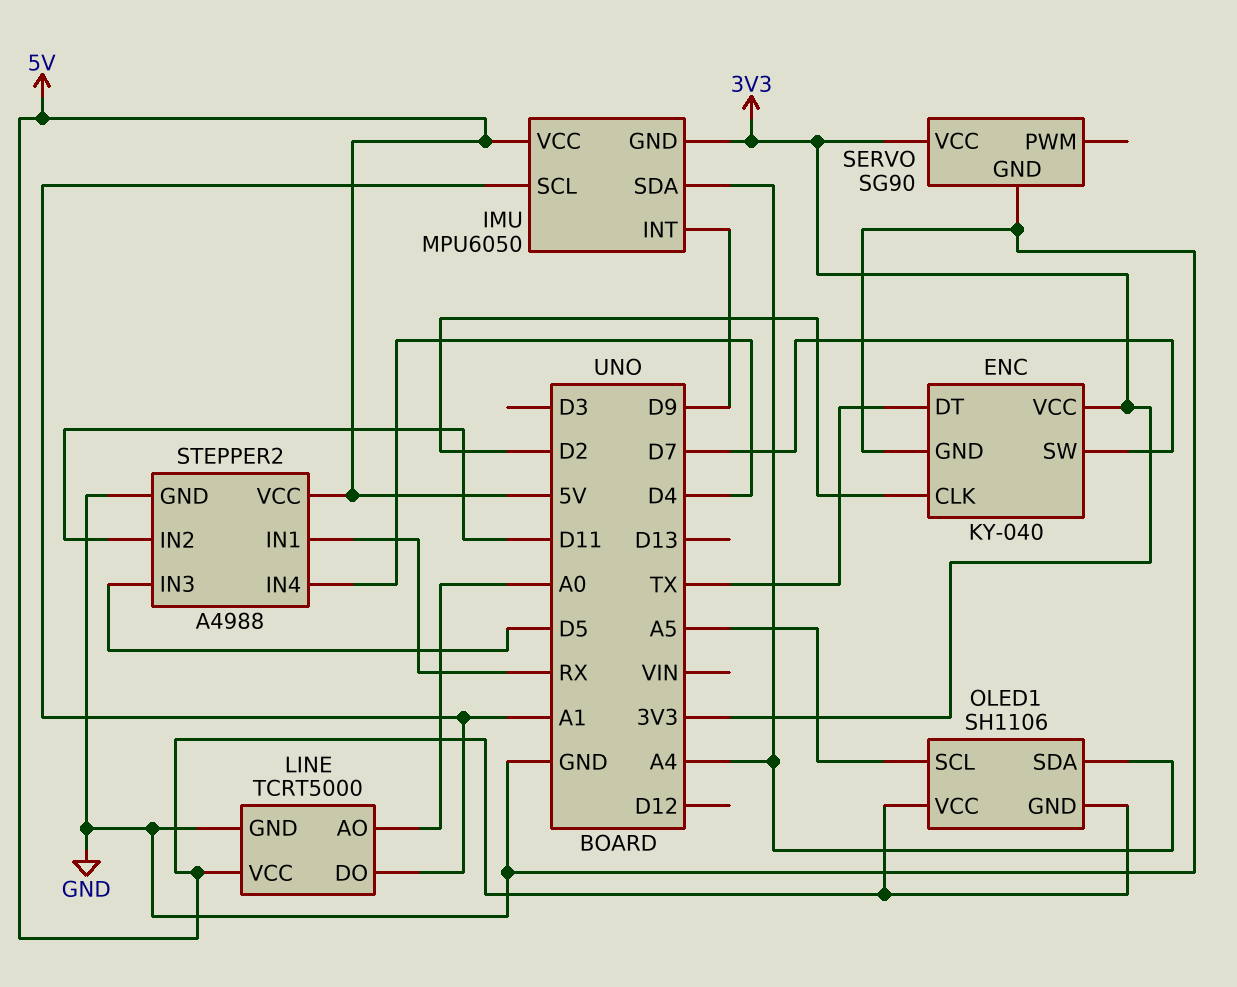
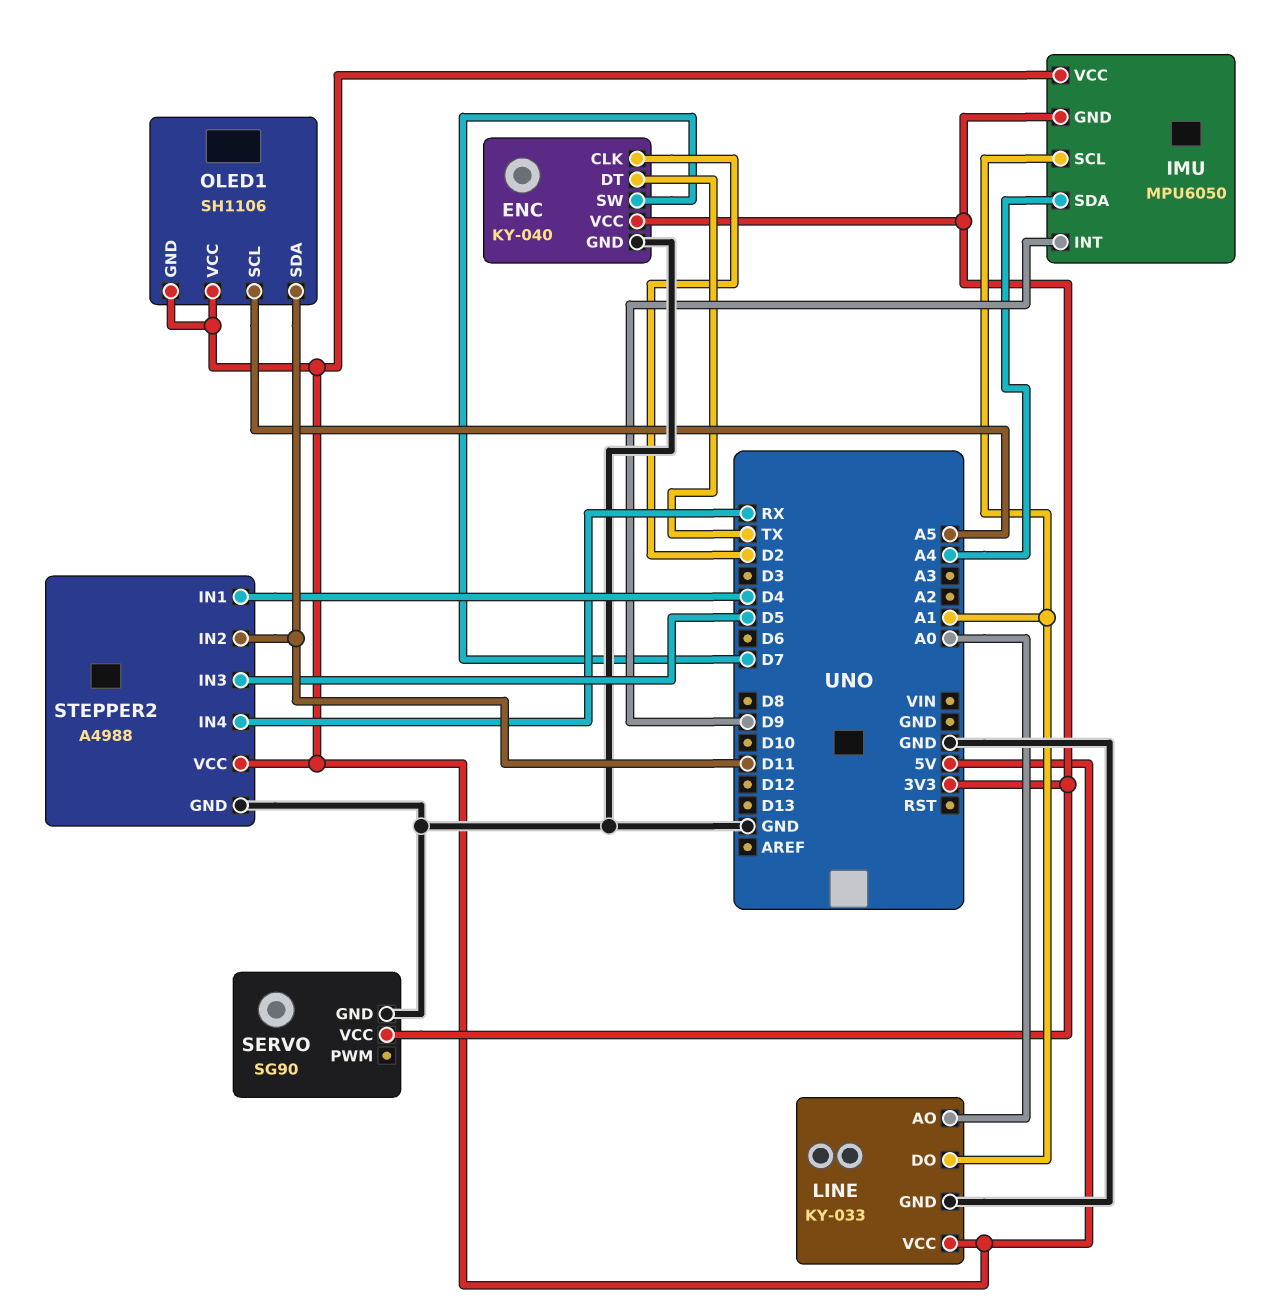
LINE: TCRT5000 -> KY-033
OLED1 pin SDA: A4 -> D11
STEPPER2 pin IN1: RX -> D4
STEPPER2 pin IN4: D4 -> RX

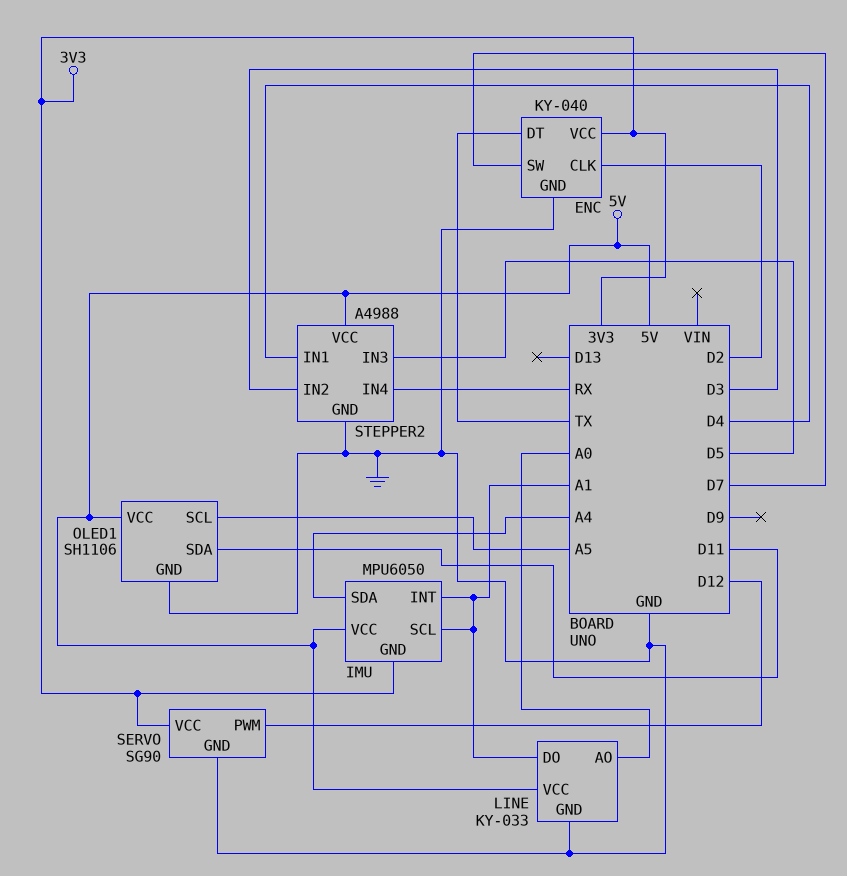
IMU pin INT: D9 -> A1
OLED1 pin GND: 5V -> GND
SERVO pin PWM: none -> D12
STEPPER2 pin IN2: D11 -> D3

